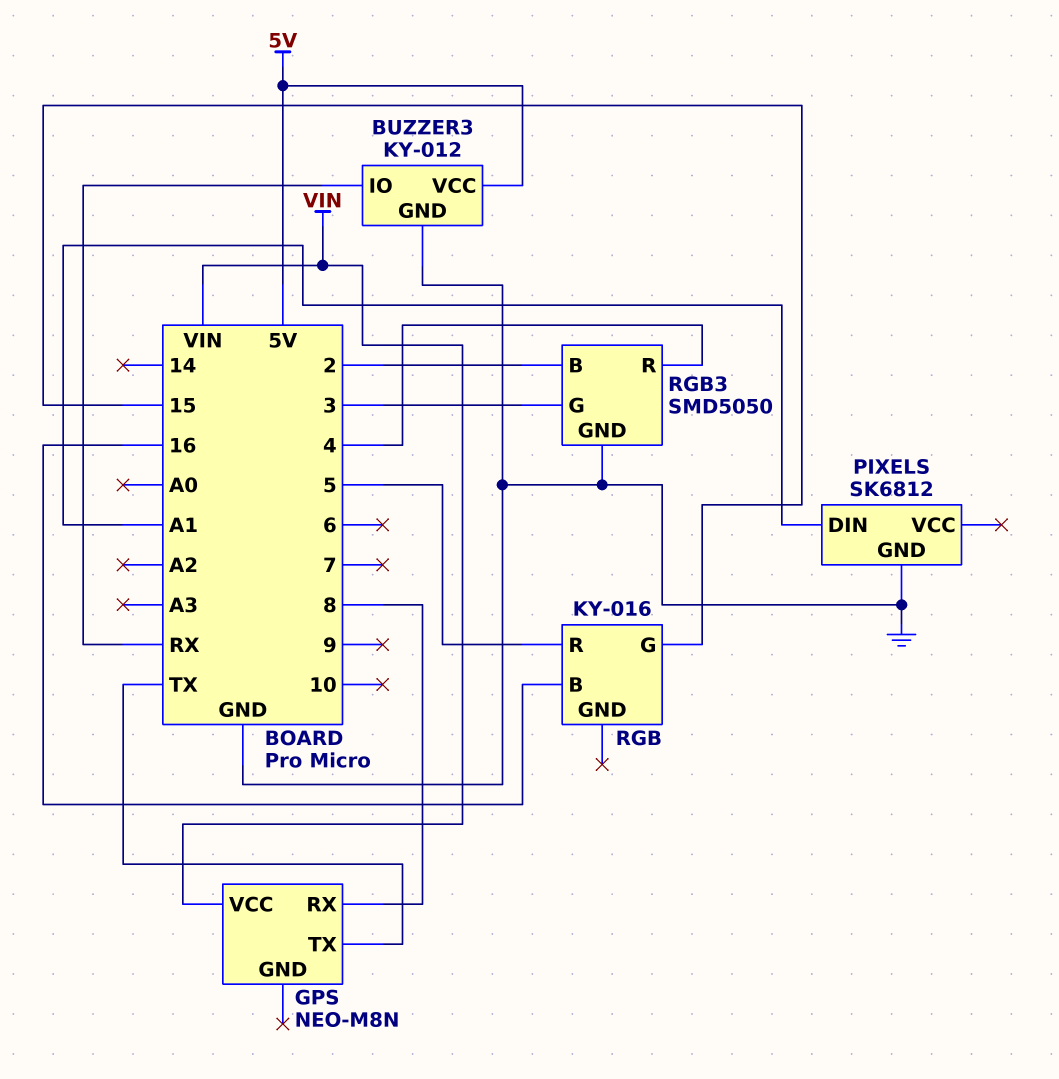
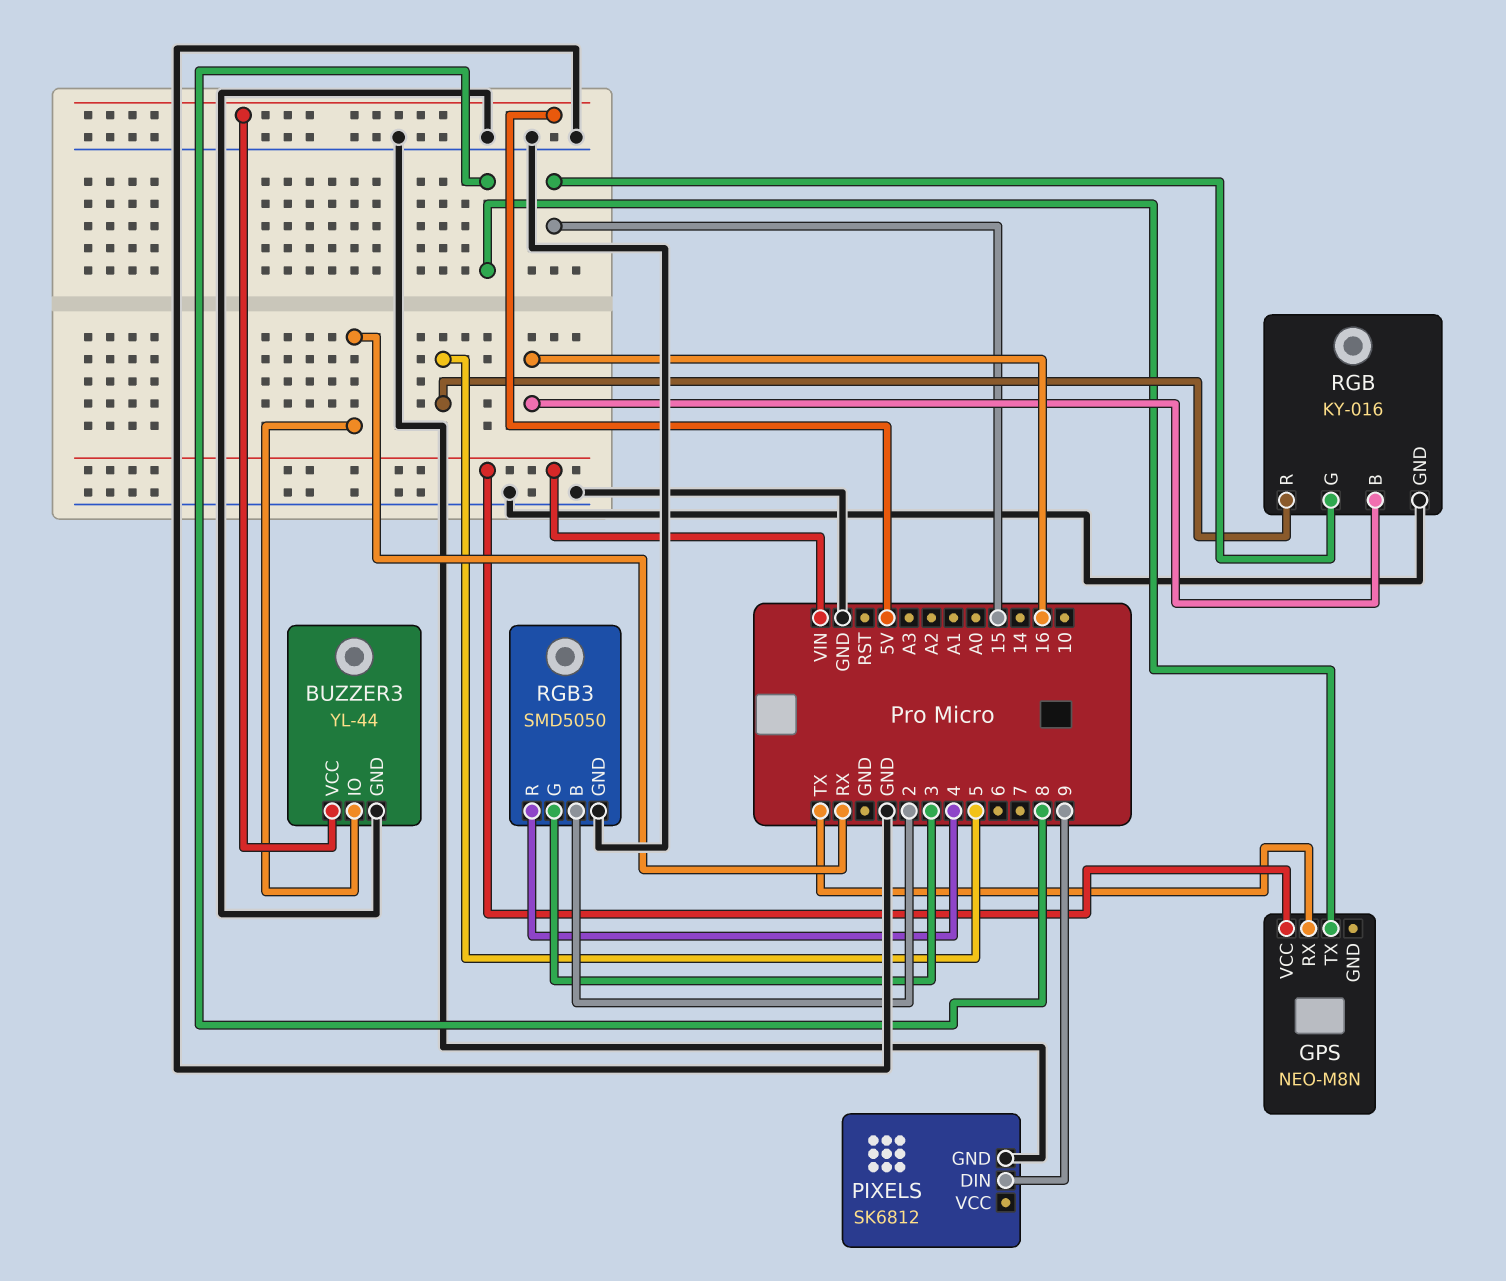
BUZZER3: KY-012 -> YL-44
GPS pin RX: 8 -> TX
GPS pin TX: TX -> 8
PIXELS pin DIN: A1 -> 9
RGB pin GND: none -> GND

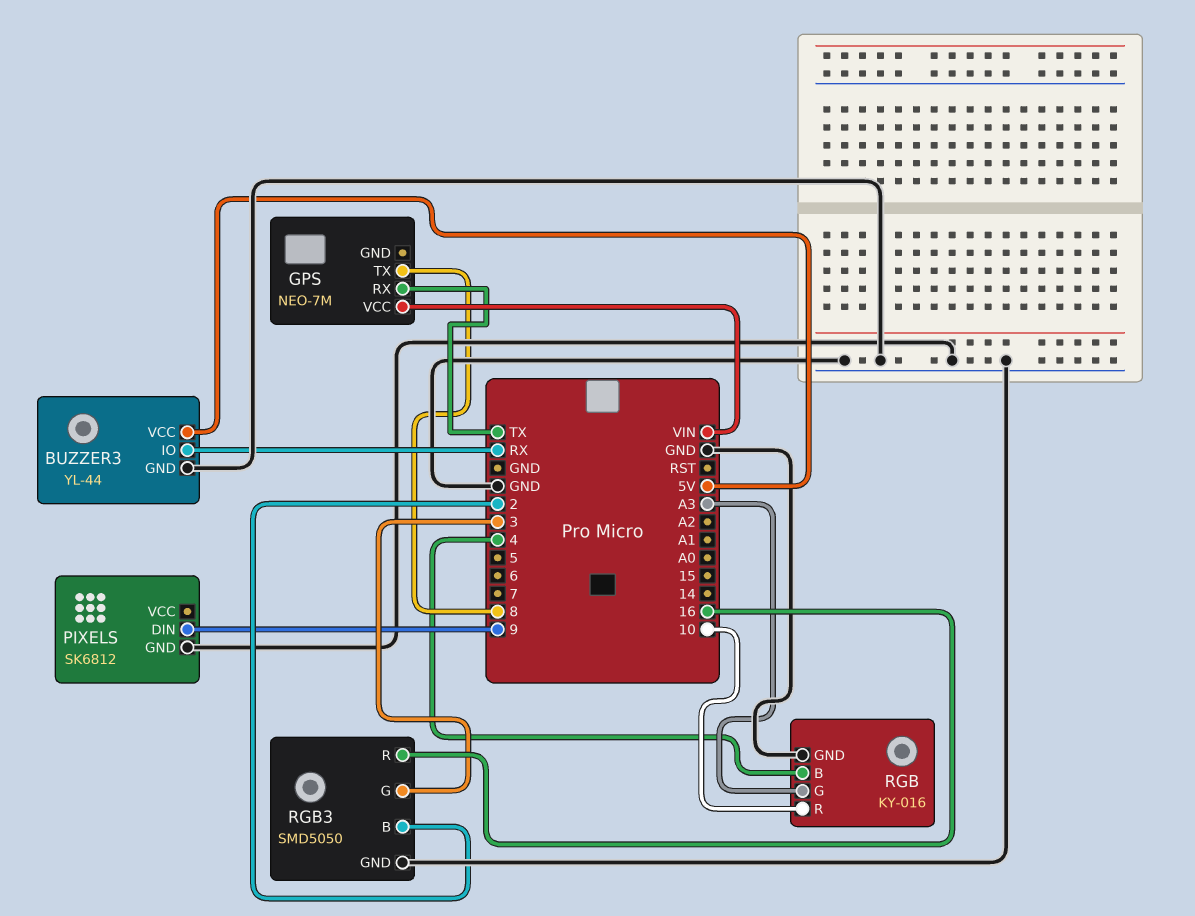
GPS: NEO-M8N -> NEO-7M
RGB pin B: 16 -> 4
RGB pin G: 15 -> A3
RGB pin R: 5 -> 10
RGB3 pin R: 4 -> 16

